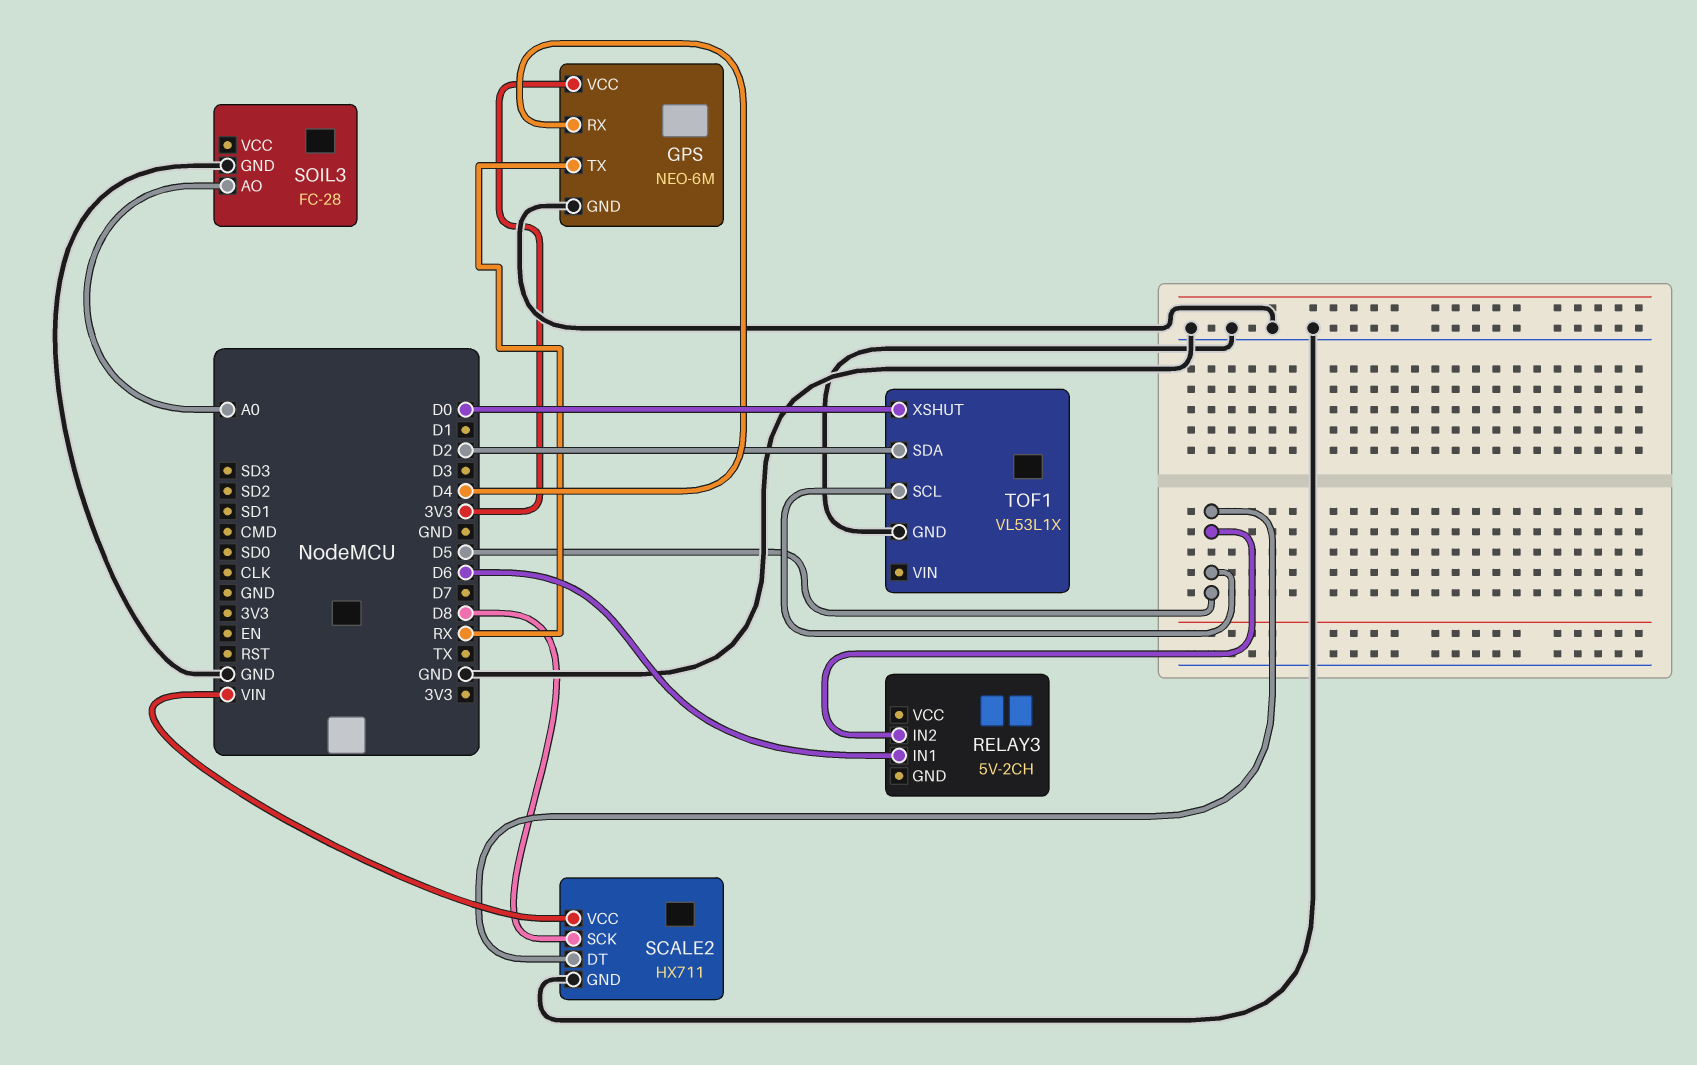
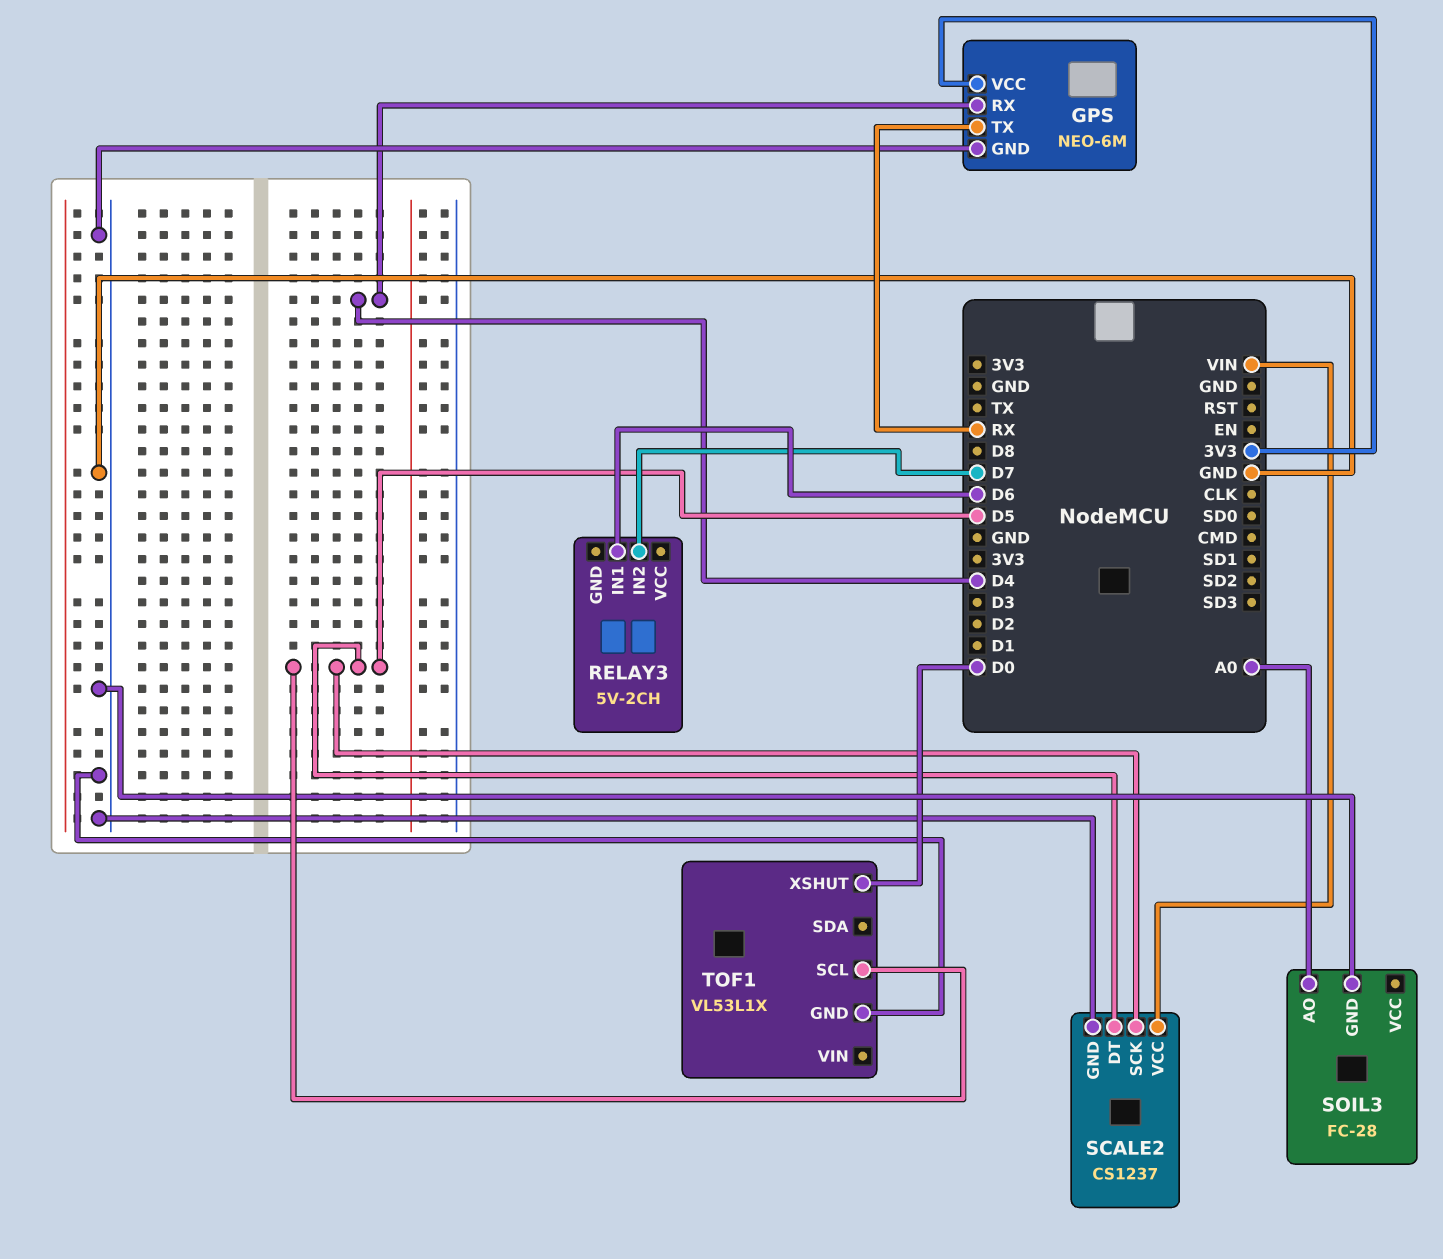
RELAY3 pin IN2: D5 -> D7
SCALE2: HX711 -> CS1237
SCALE2 pin SCK: D8 -> D5
TOF1 pin SDA: D2 -> none

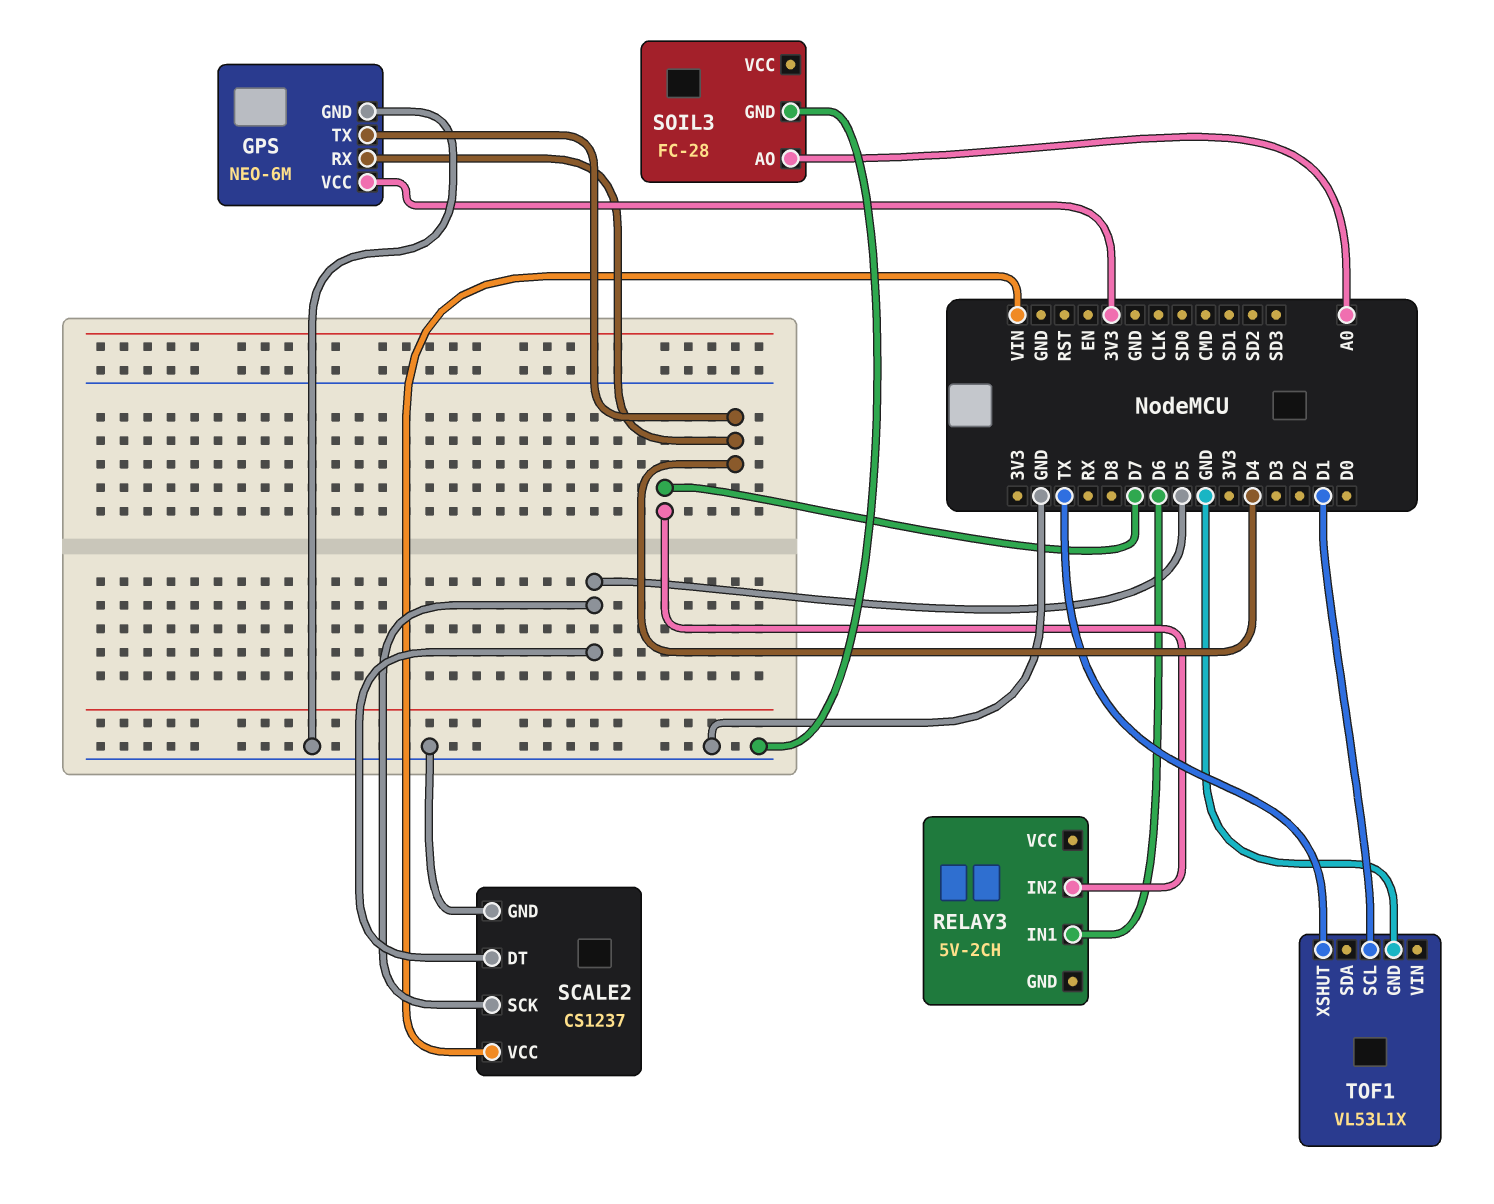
GPS pin TX: RX -> D4
TOF1 pin SCL: D5 -> D1
TOF1 pin XSHUT: D0 -> TX

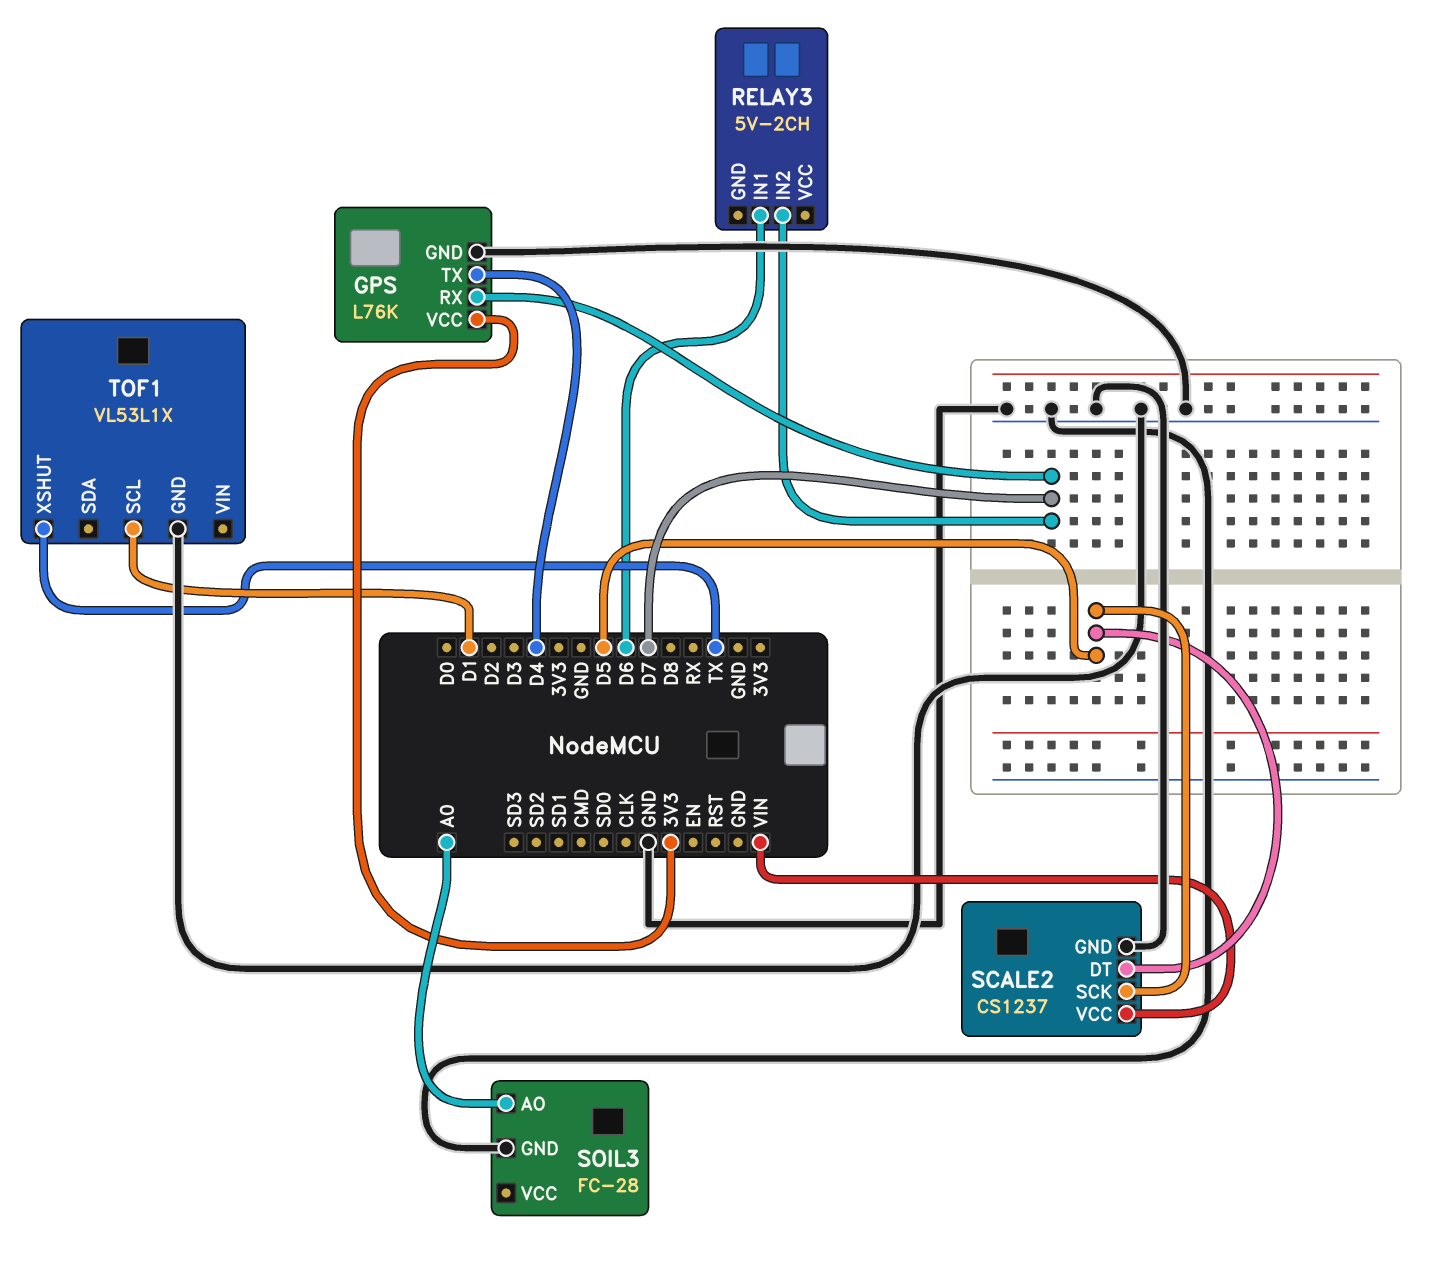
GPS: NEO-6M -> L76K
GPS pin RX: D4 -> D7

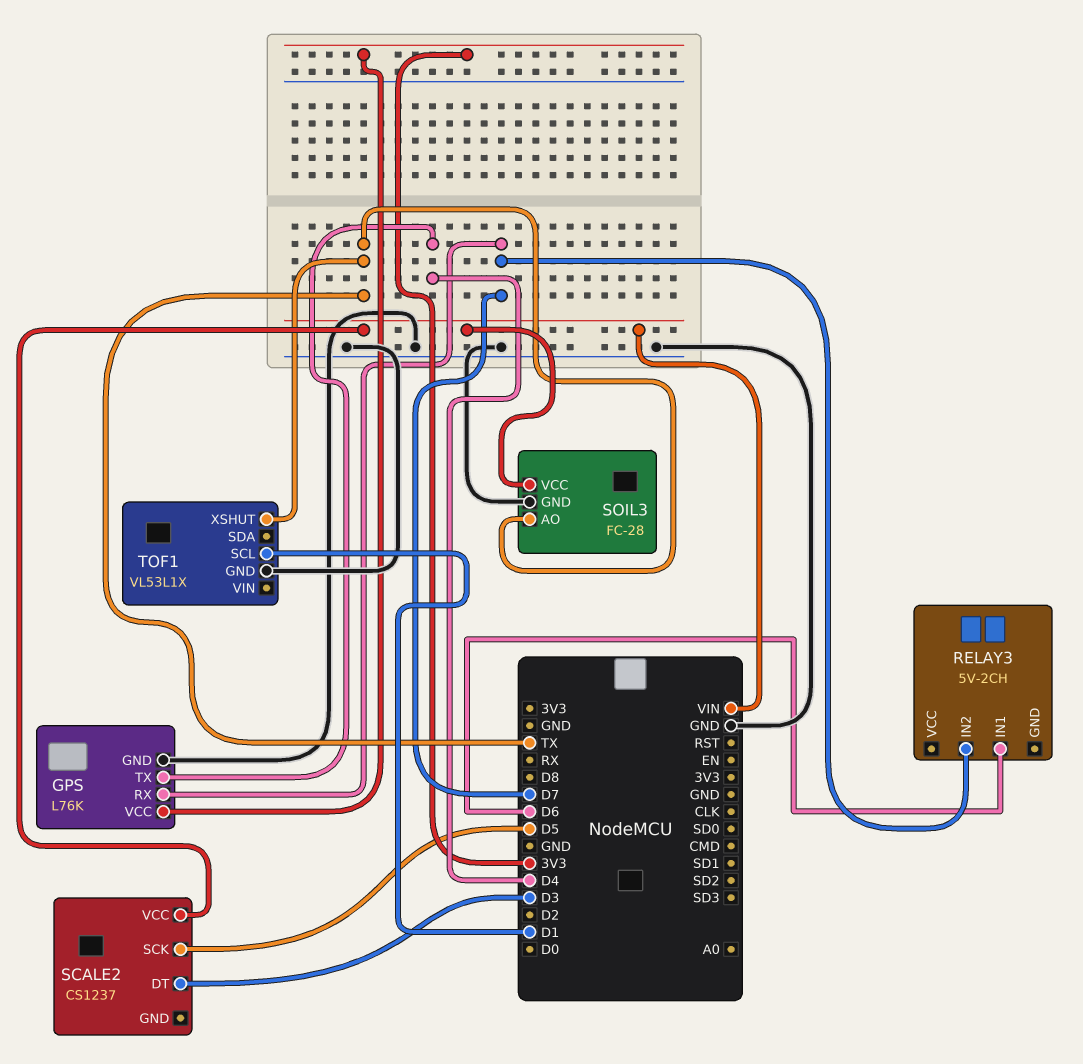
SCALE2 pin DT: D5 -> D3
SCALE2 pin GND: GND -> none
SOIL3 pin AO: A0 -> TX
SOIL3 pin VCC: none -> VIN

